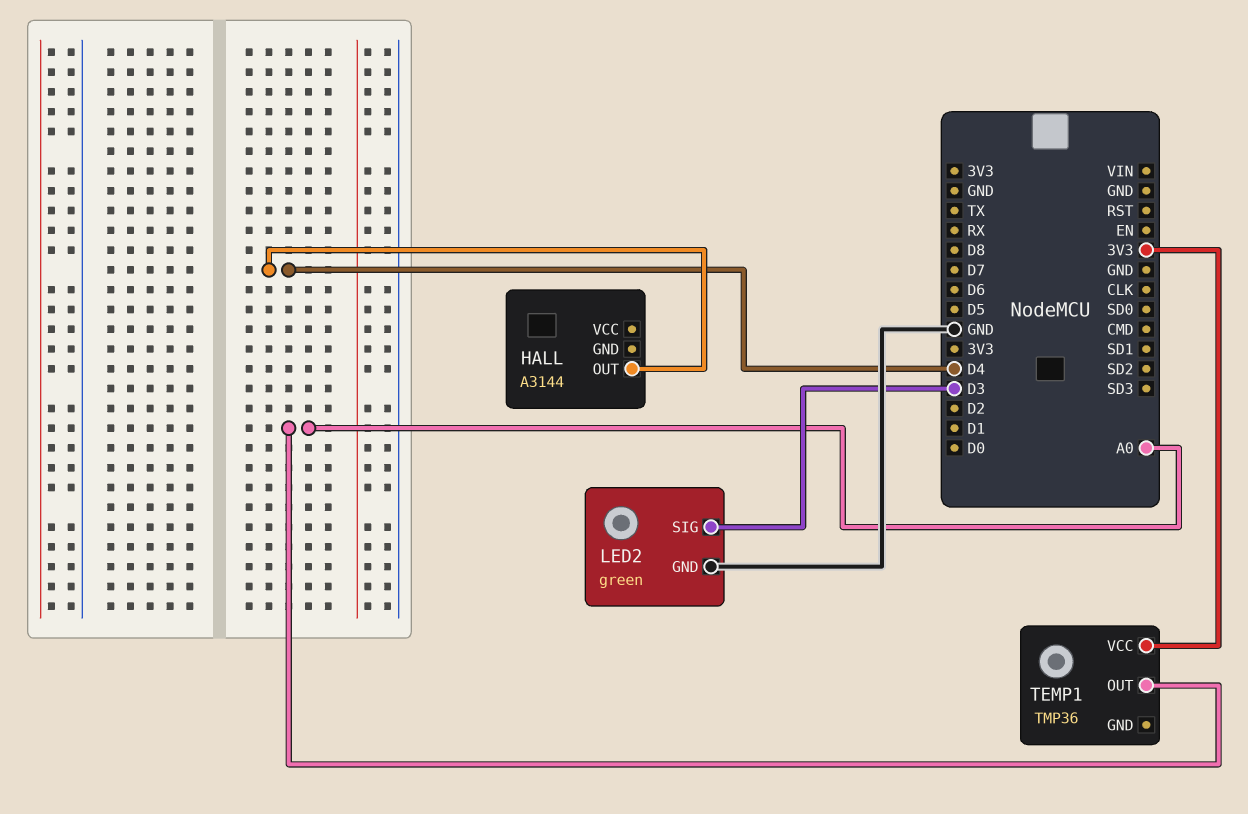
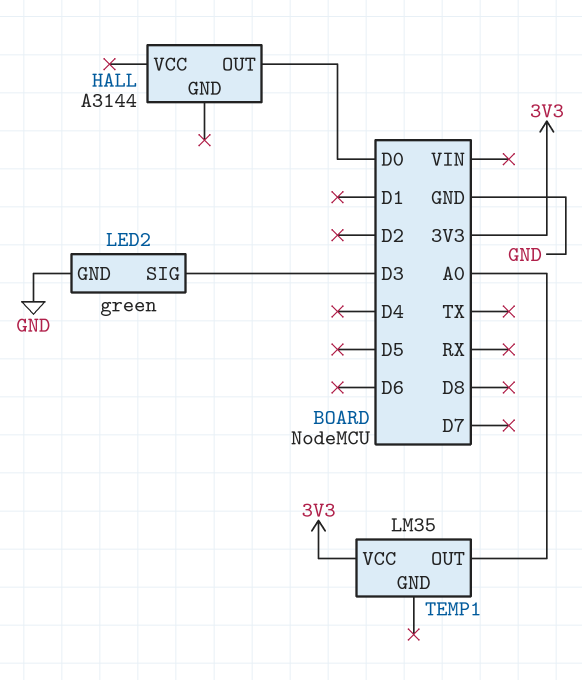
HALL pin OUT: D4 -> D0
TEMP1: TMP36 -> LM35

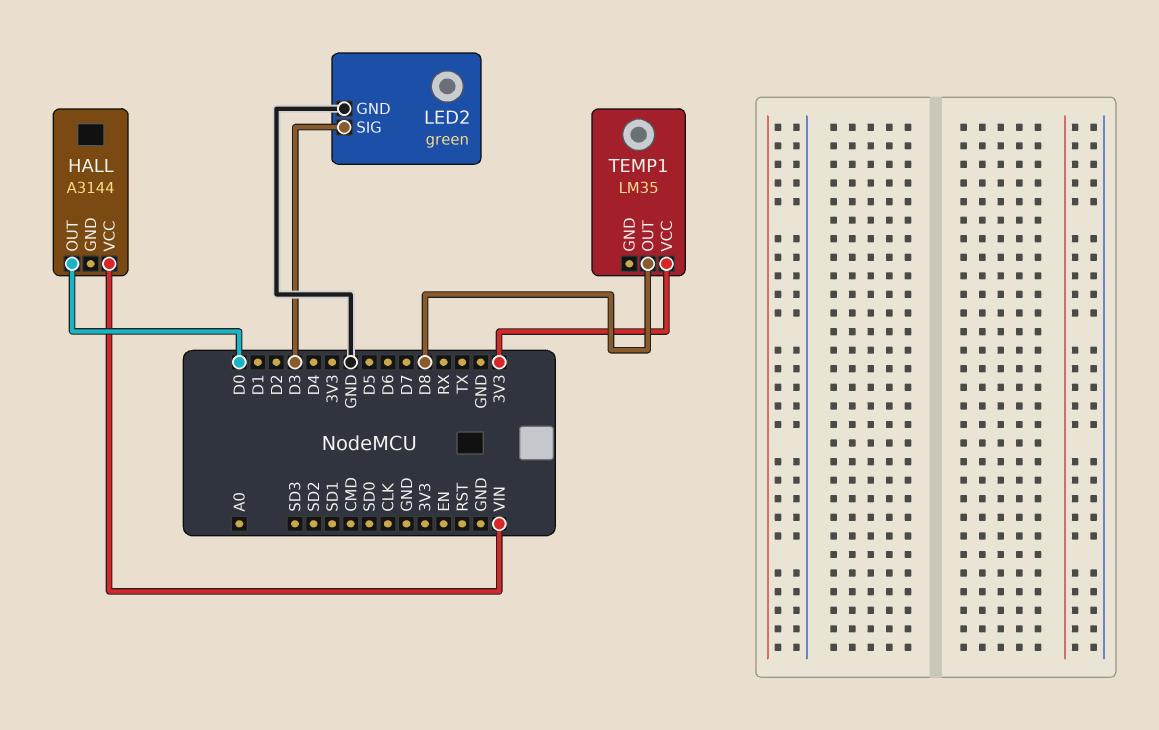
HALL pin VCC: none -> VIN
TEMP1 pin OUT: A0 -> D8

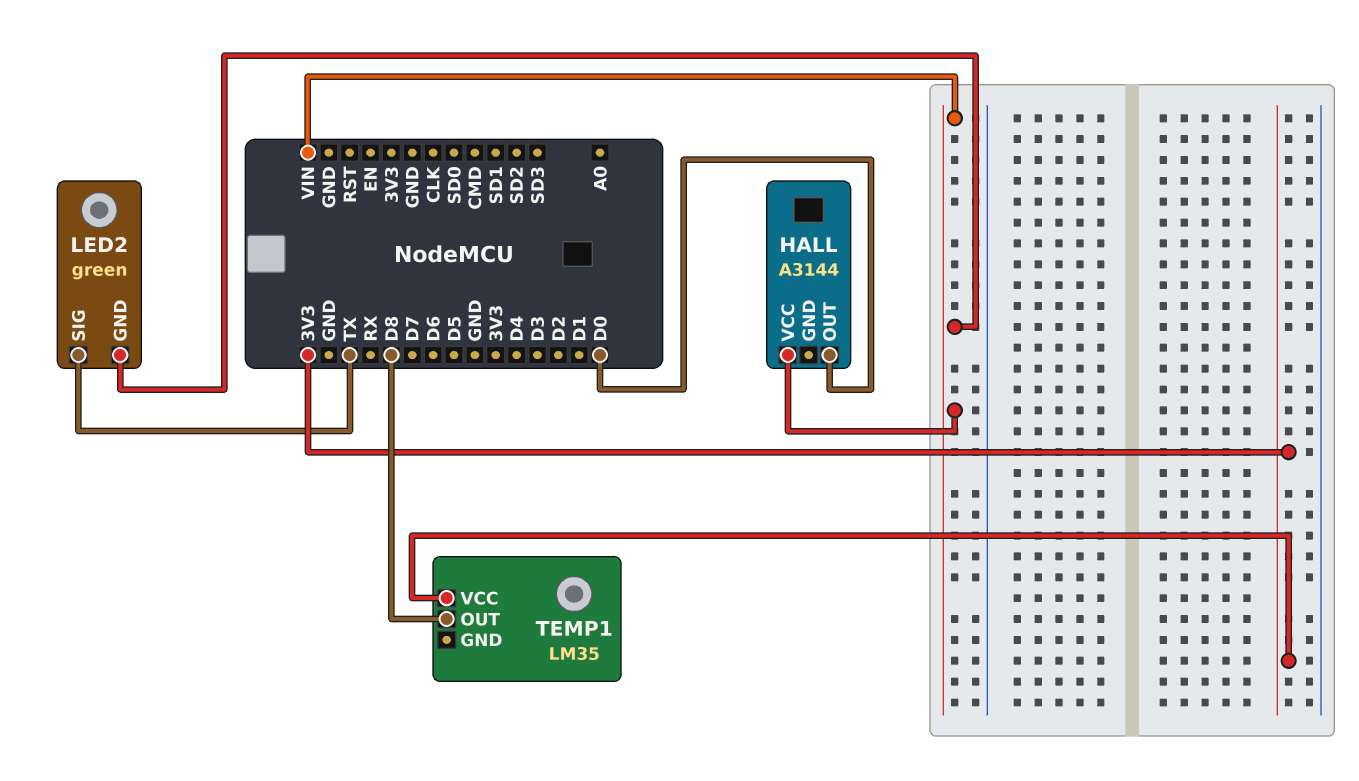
LED2 pin GND: GND -> VIN
LED2 pin SIG: D3 -> TX

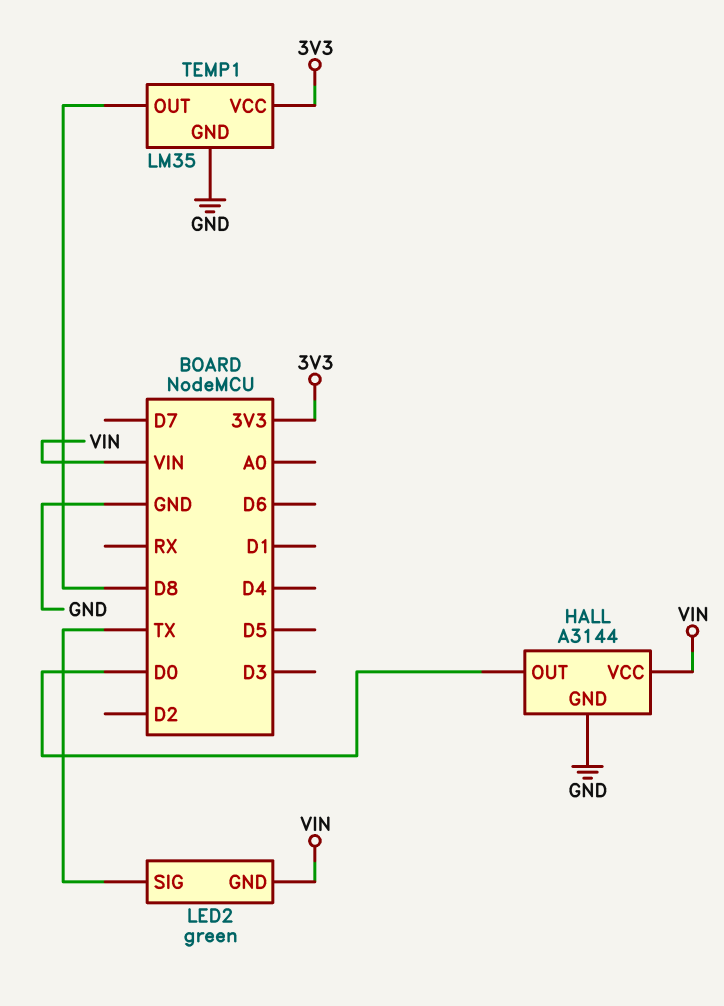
HALL pin GND: none -> GND
TEMP1 pin GND: none -> GND

